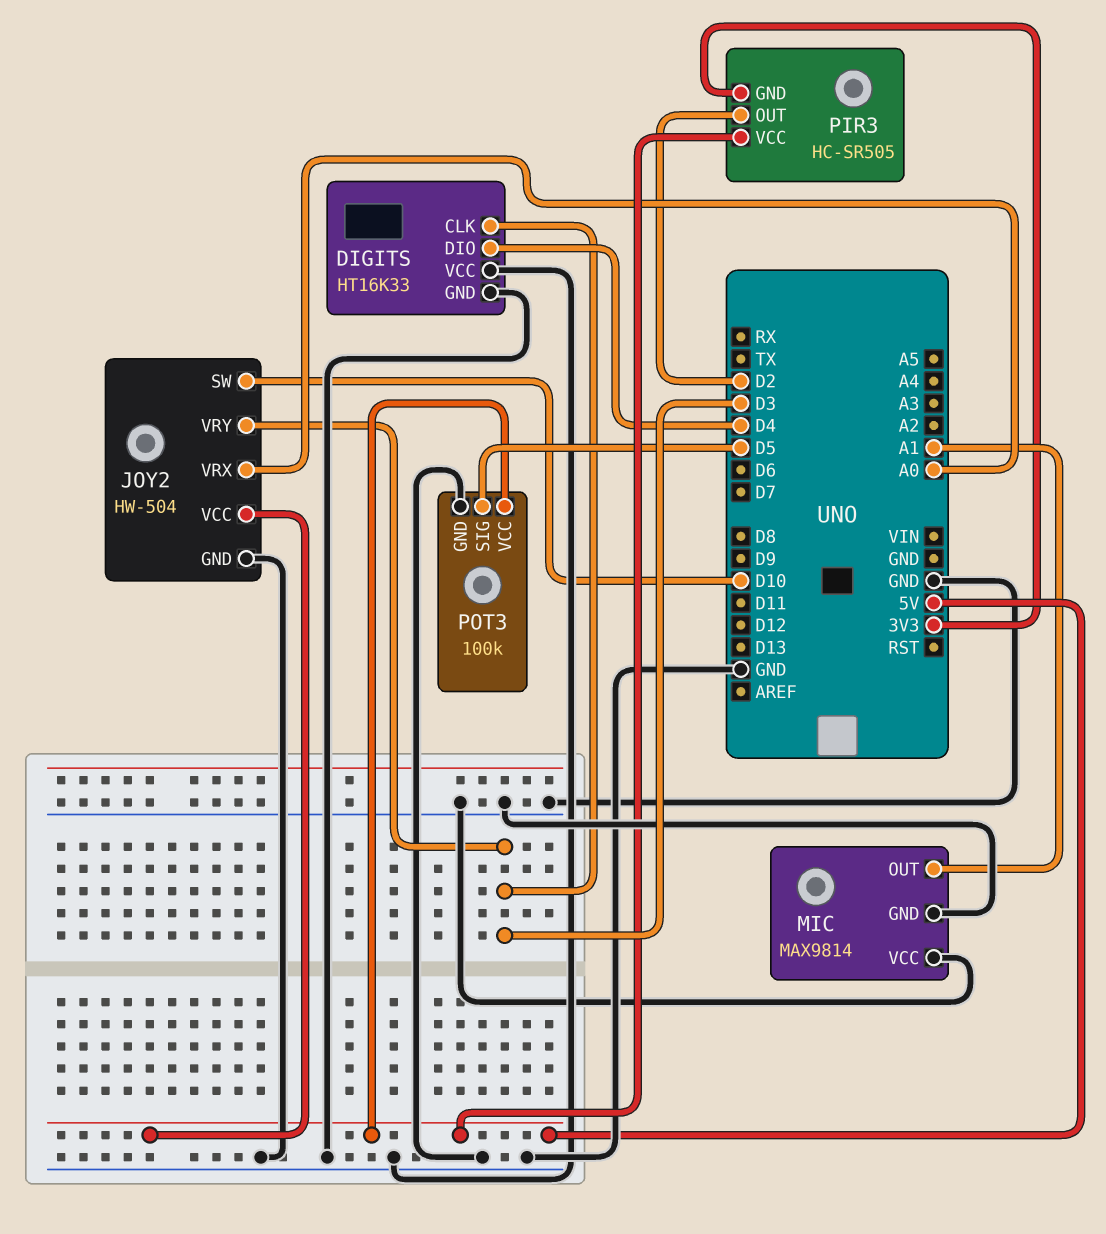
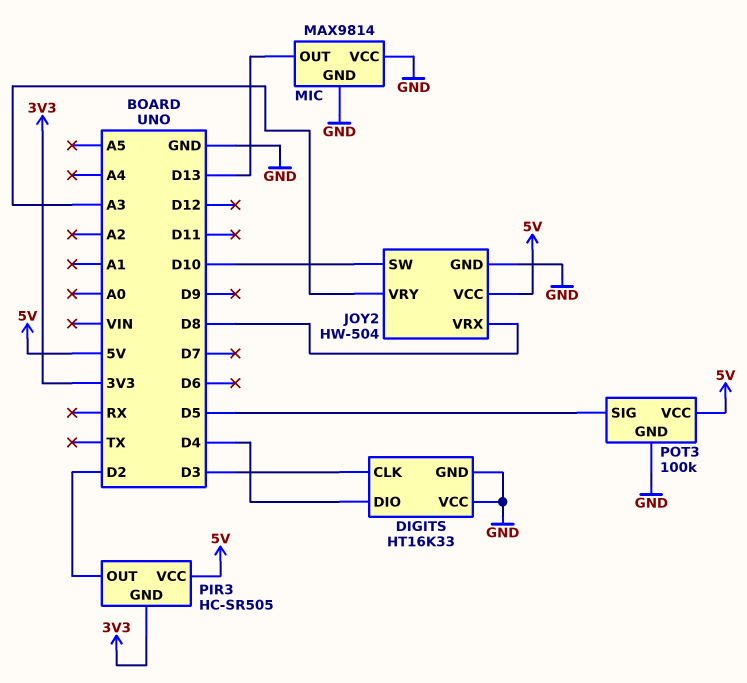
JOY2 pin VRX: A0 -> D8
JOY2 pin VRY: D3 -> A3
MIC pin OUT: A1 -> D13

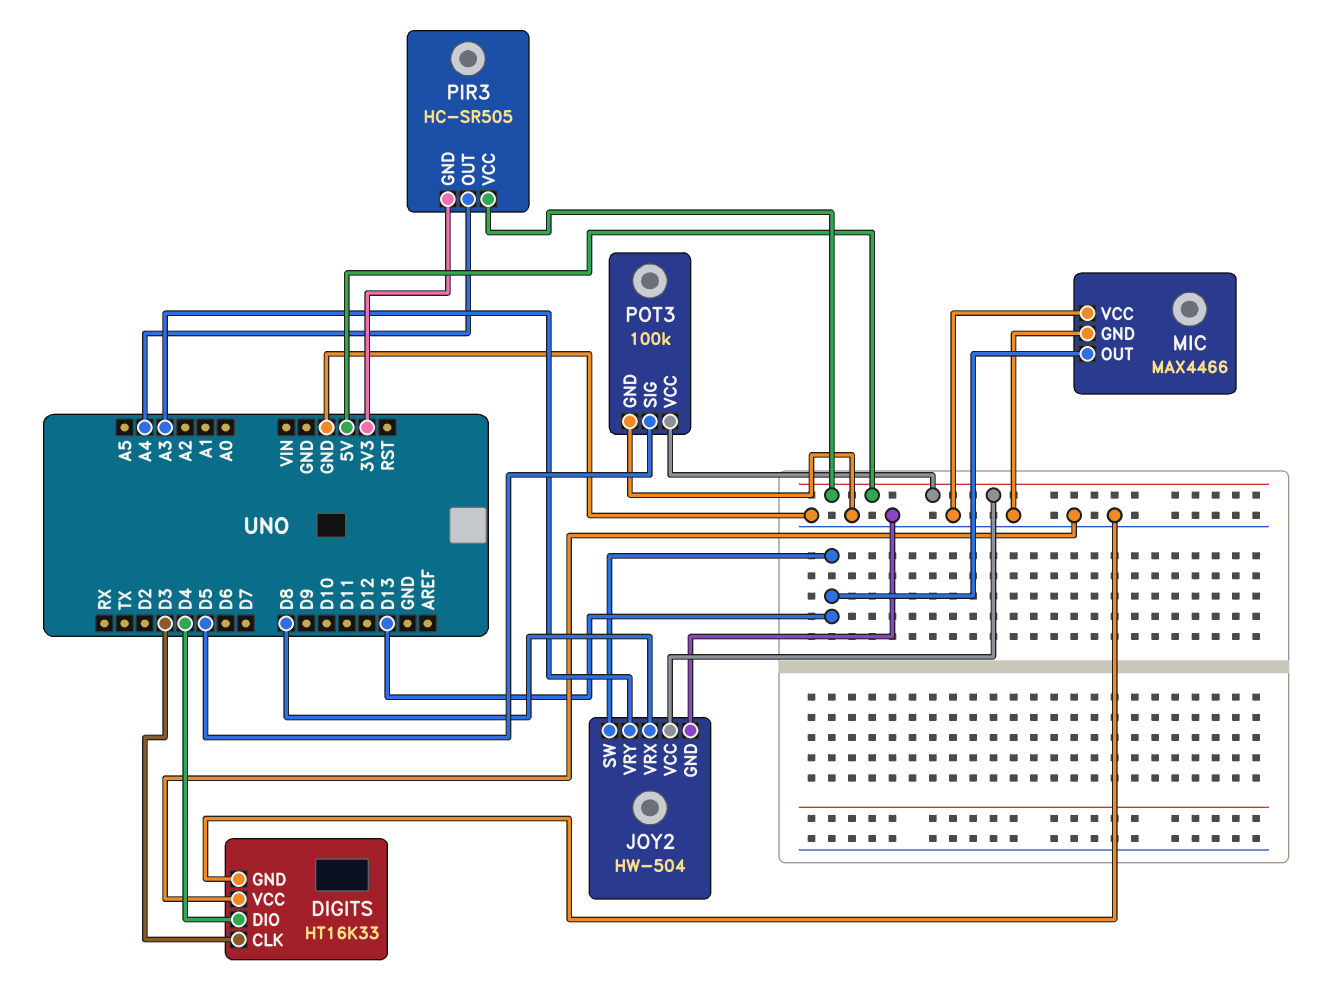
JOY2 pin SW: D10 -> D13
MIC: MAX9814 -> MAX4466
PIR3 pin OUT: D2 -> A4

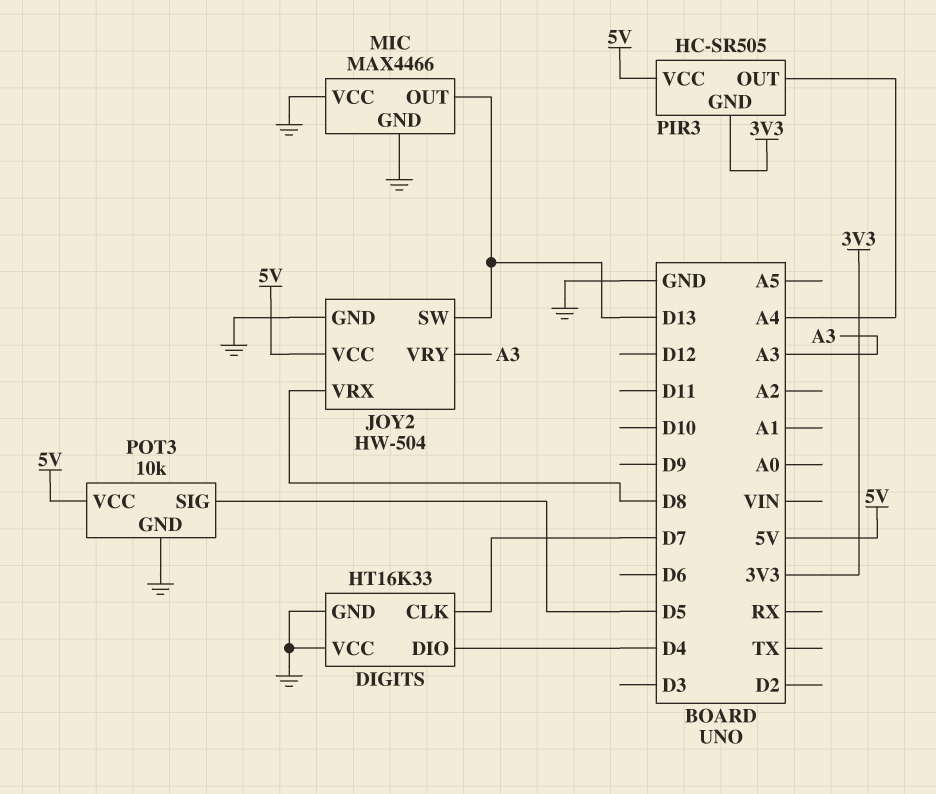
DIGITS pin CLK: D3 -> D7
POT3: 100k -> 10k

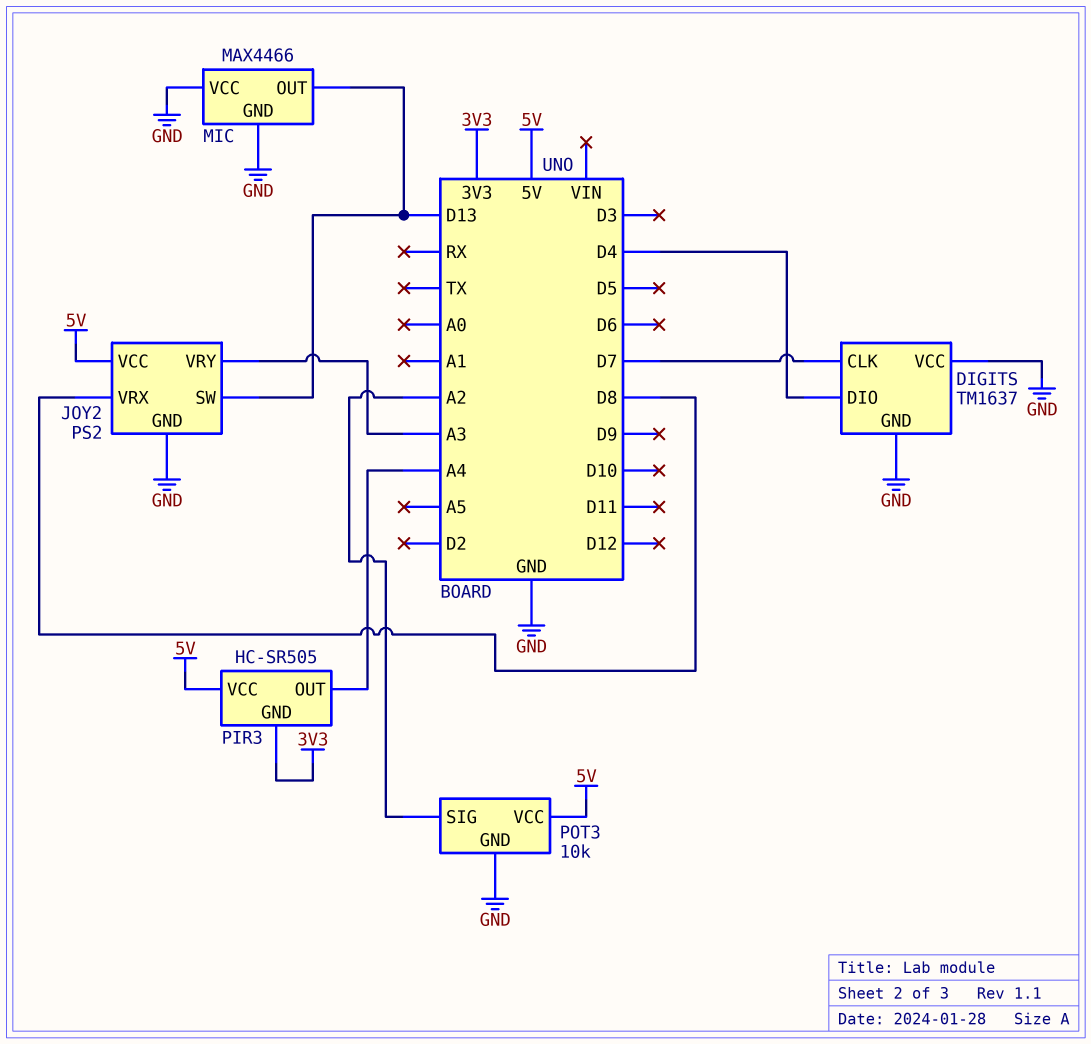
DIGITS: HT16K33 -> TM1637
JOY2: HW-504 -> PS2
POT3 pin SIG: D5 -> A2

